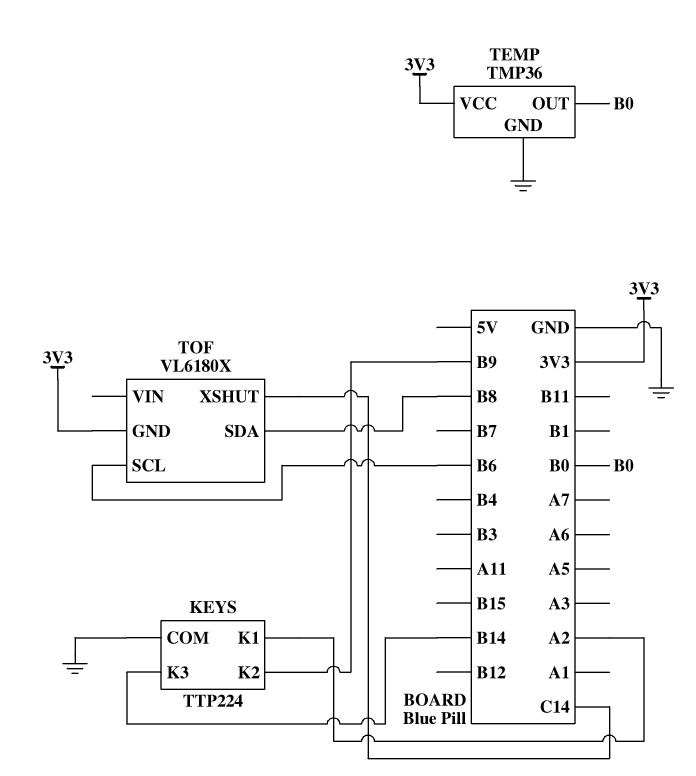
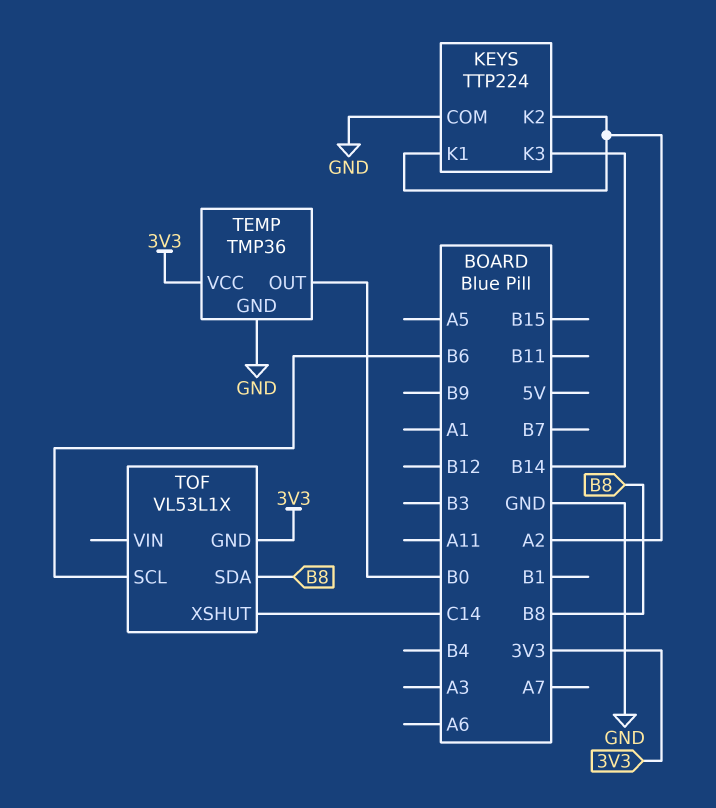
KEYS pin K2: B9 -> A2
TOF: VL6180X -> VL53L1X

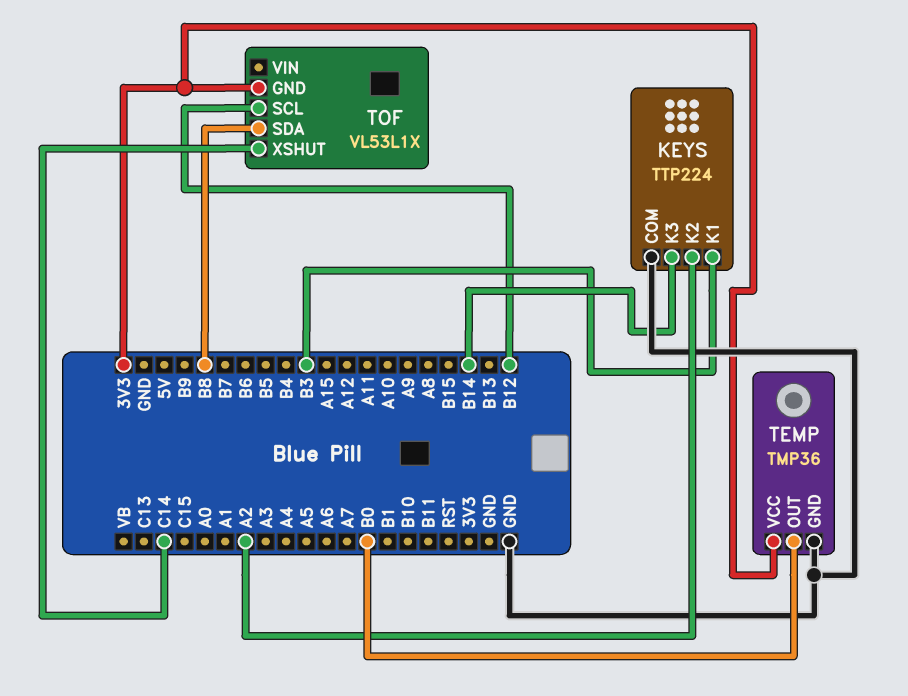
KEYS pin K1: A2 -> B3
TOF pin SCL: B6 -> B12

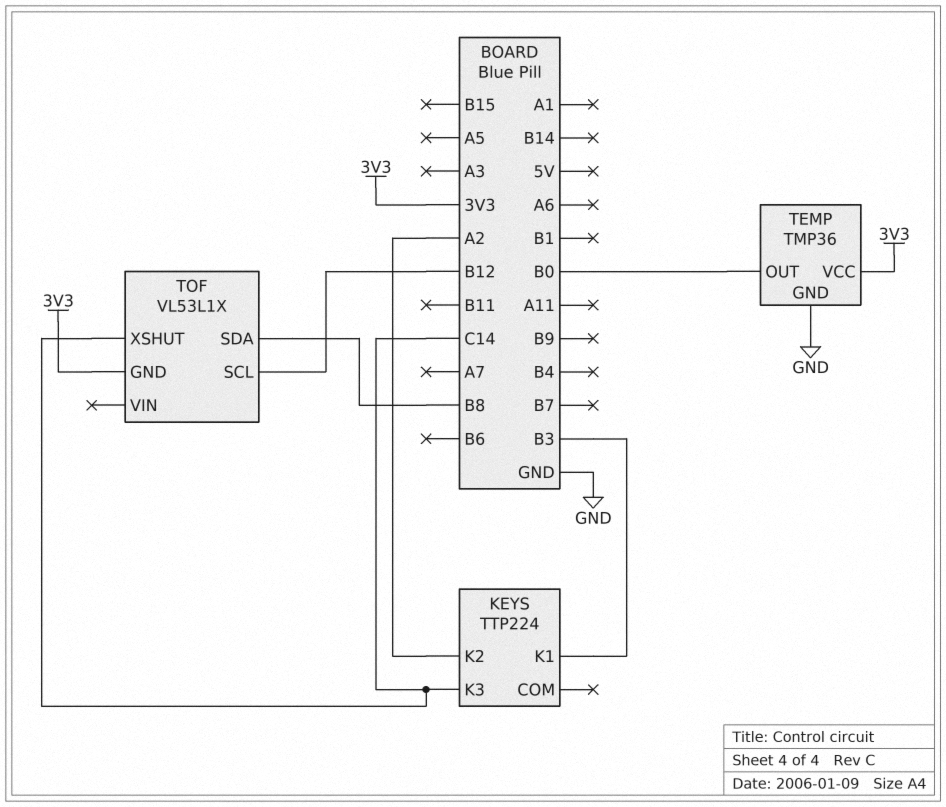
KEYS pin COM: GND -> none
KEYS pin K3: B14 -> C14

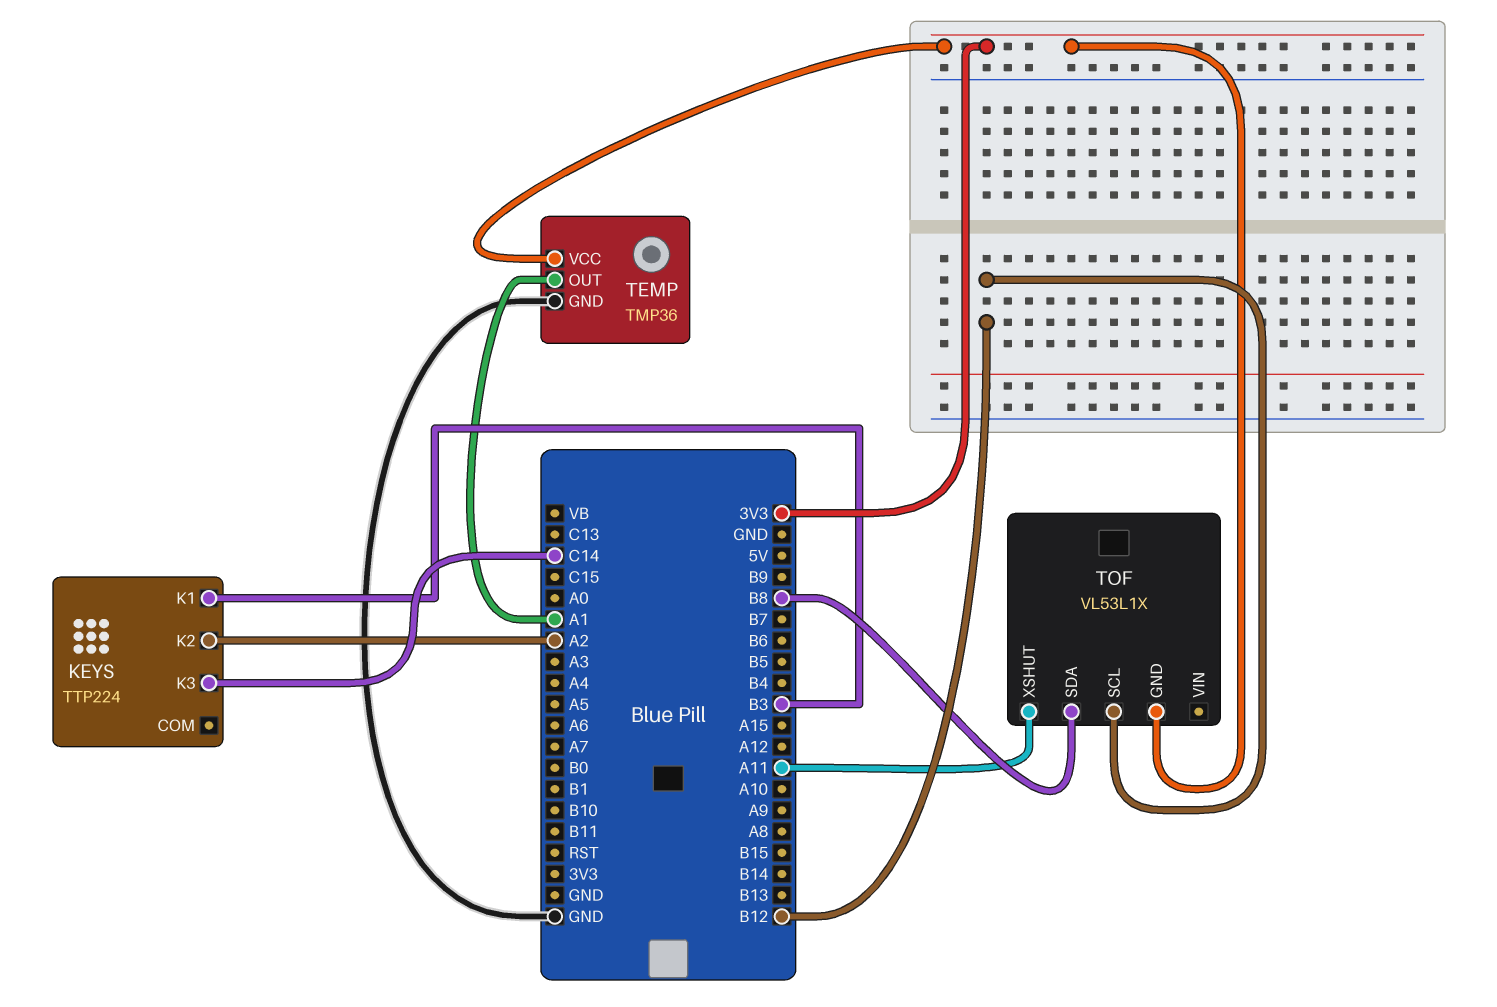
TEMP pin OUT: B0 -> A1
TOF pin XSHUT: C14 -> A11

